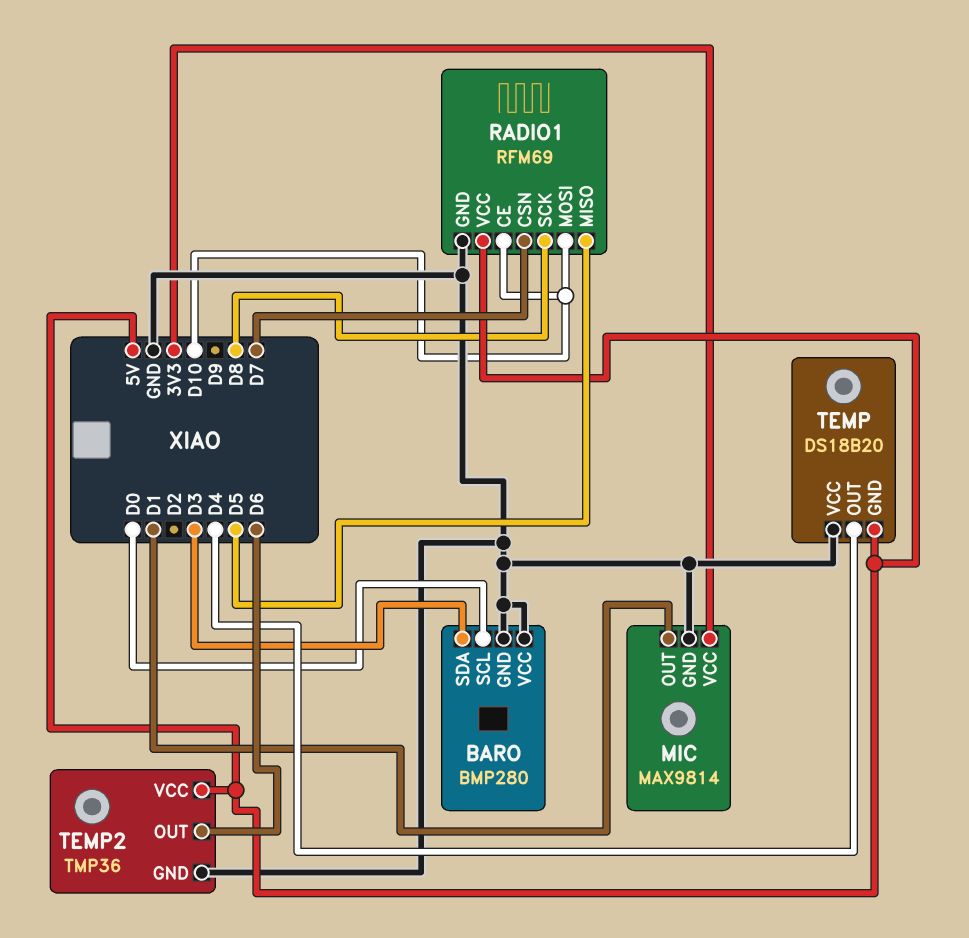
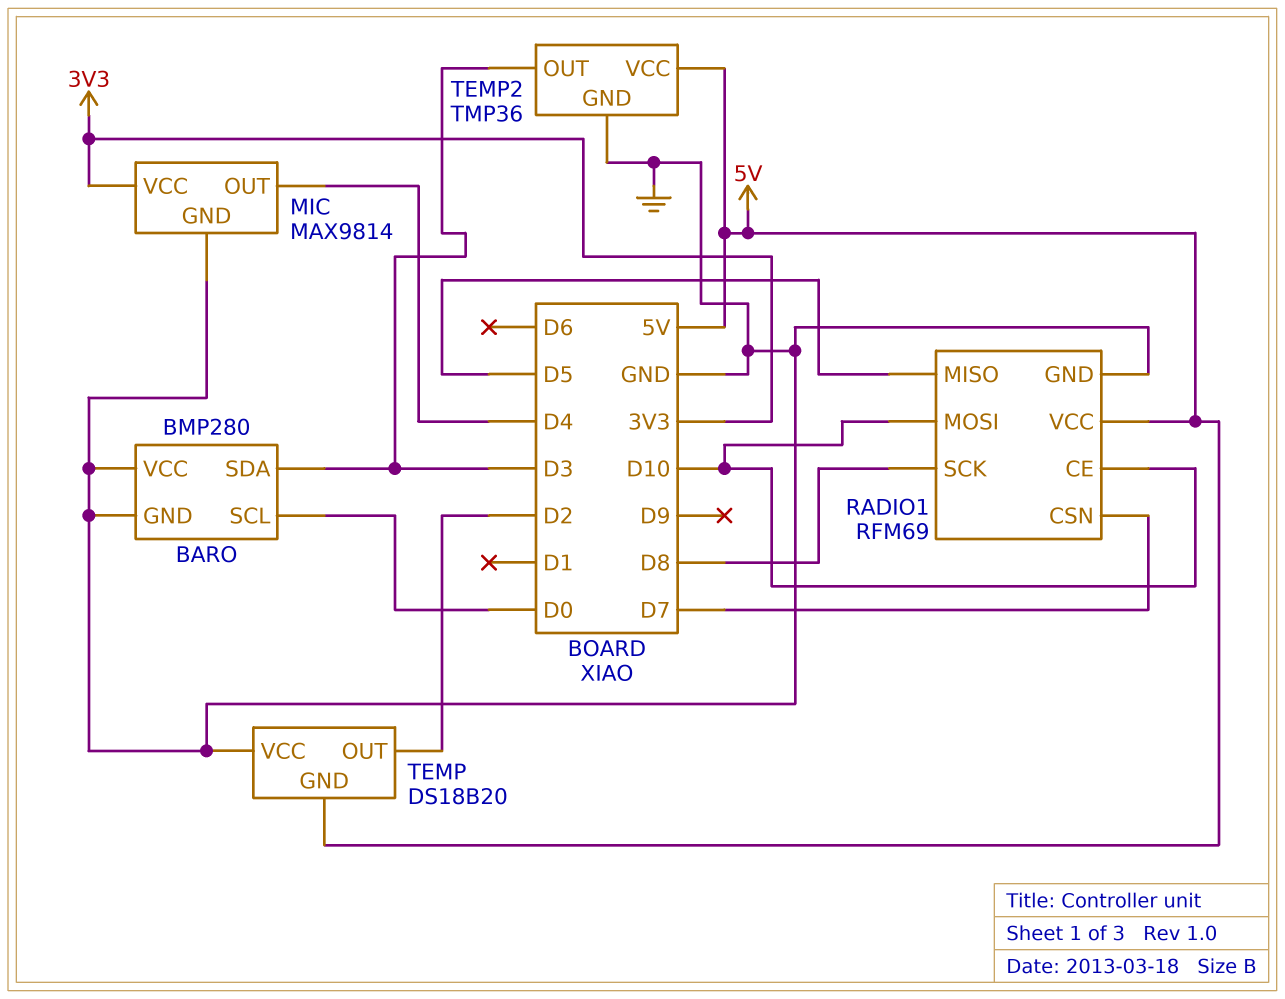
MIC pin OUT: D1 -> D4
TEMP pin OUT: D4 -> D2
TEMP2 pin OUT: D6 -> D3

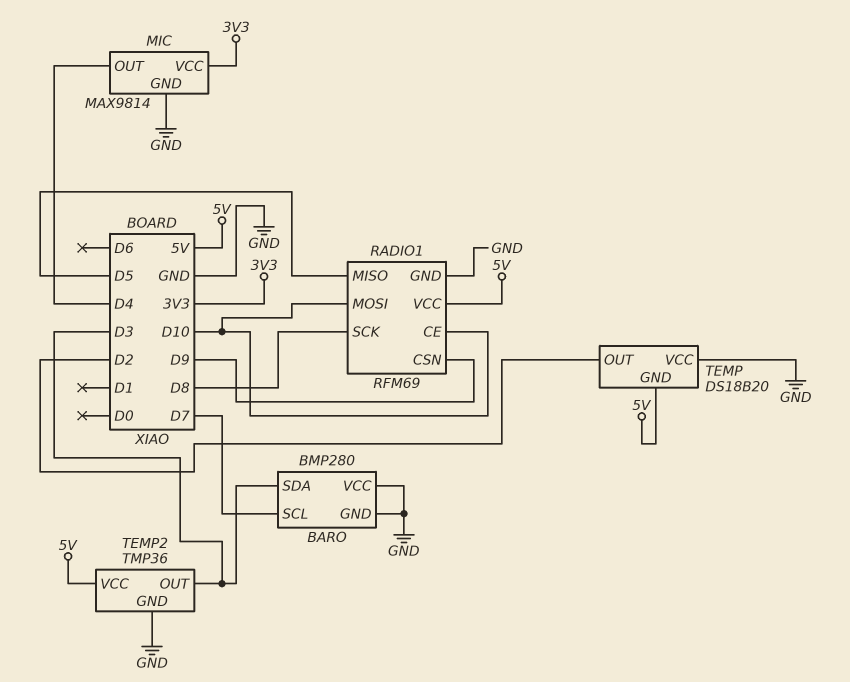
BARO pin SCL: D0 -> D7
RADIO1 pin CSN: D7 -> D9

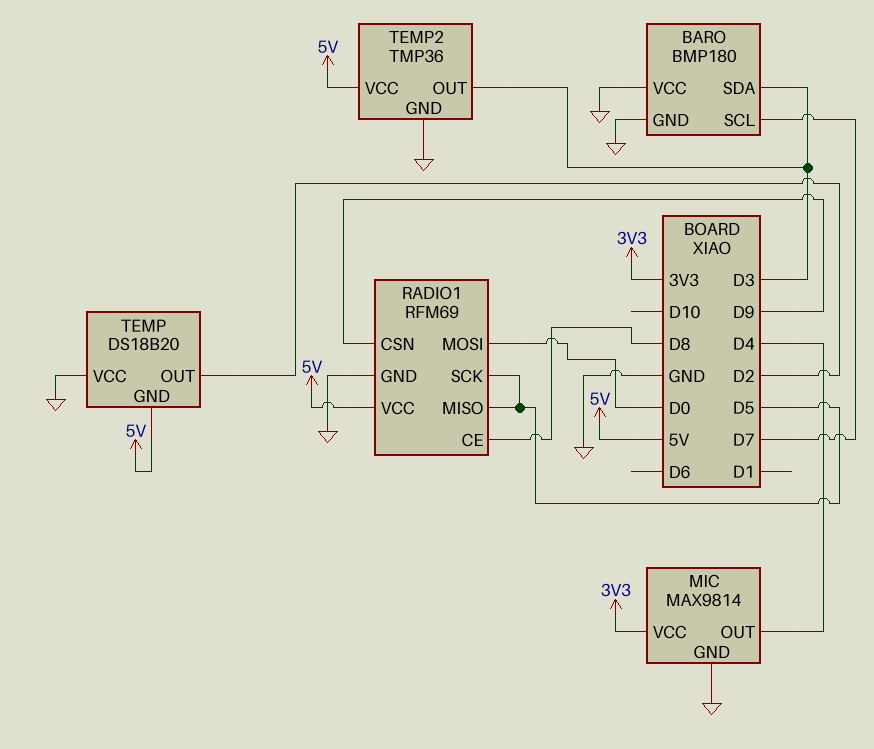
BARO: BMP280 -> BMP180
RADIO1 pin CE: D10 -> D8
RADIO1 pin MOSI: D10 -> D0
RADIO1 pin SCK: D8 -> D5

